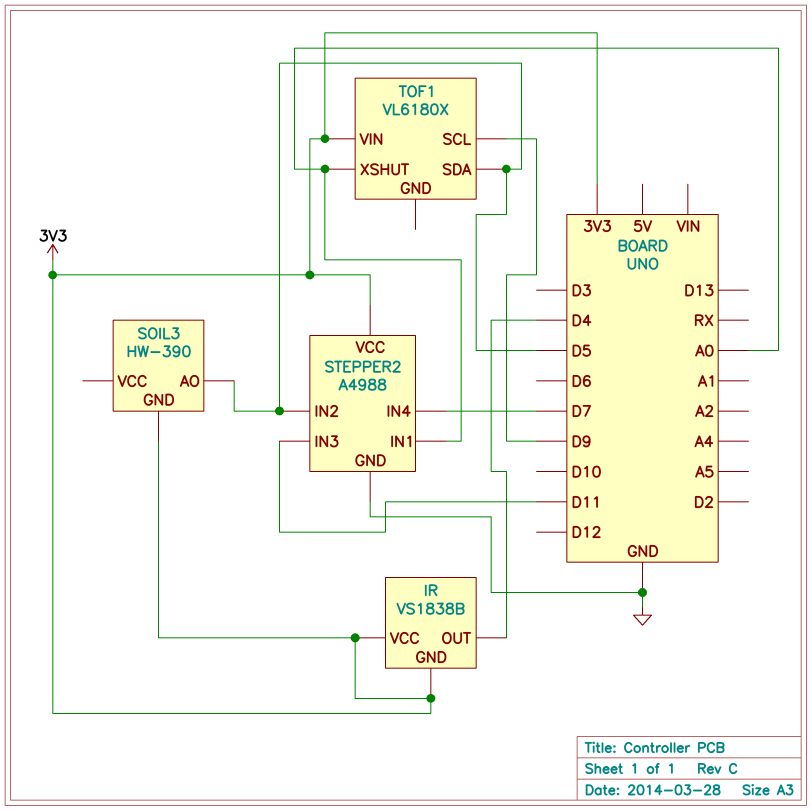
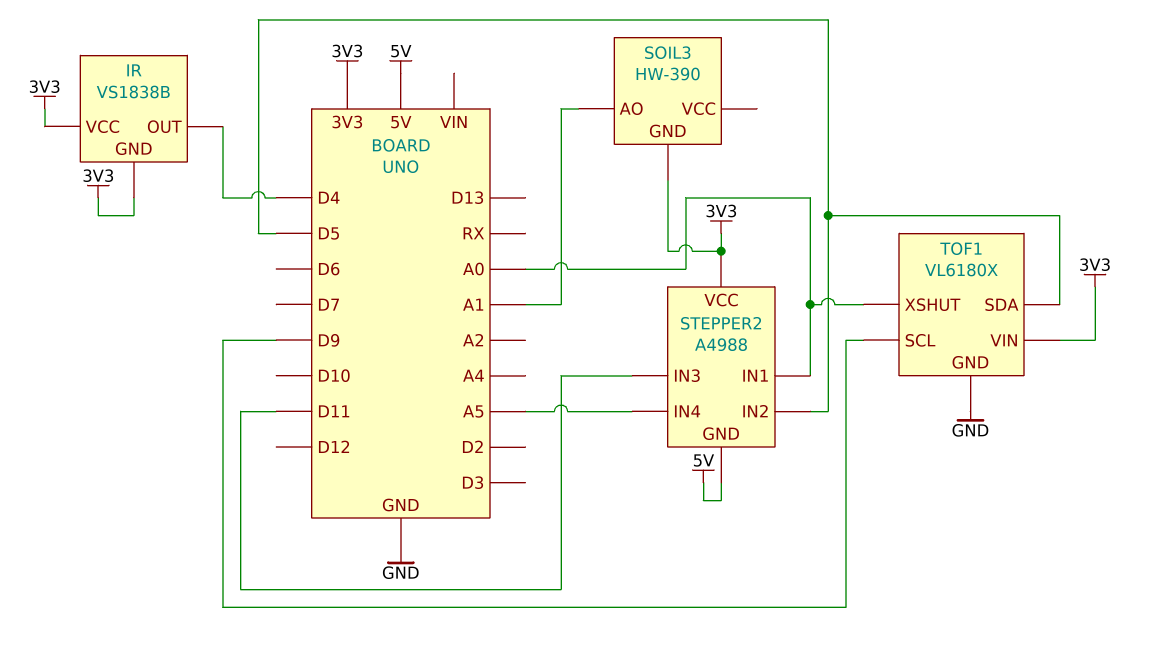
SOIL3 pin AO: D5 -> A1
STEPPER2 pin GND: GND -> 5V
STEPPER2 pin IN4: D7 -> A5
TOF1 pin GND: none -> GND

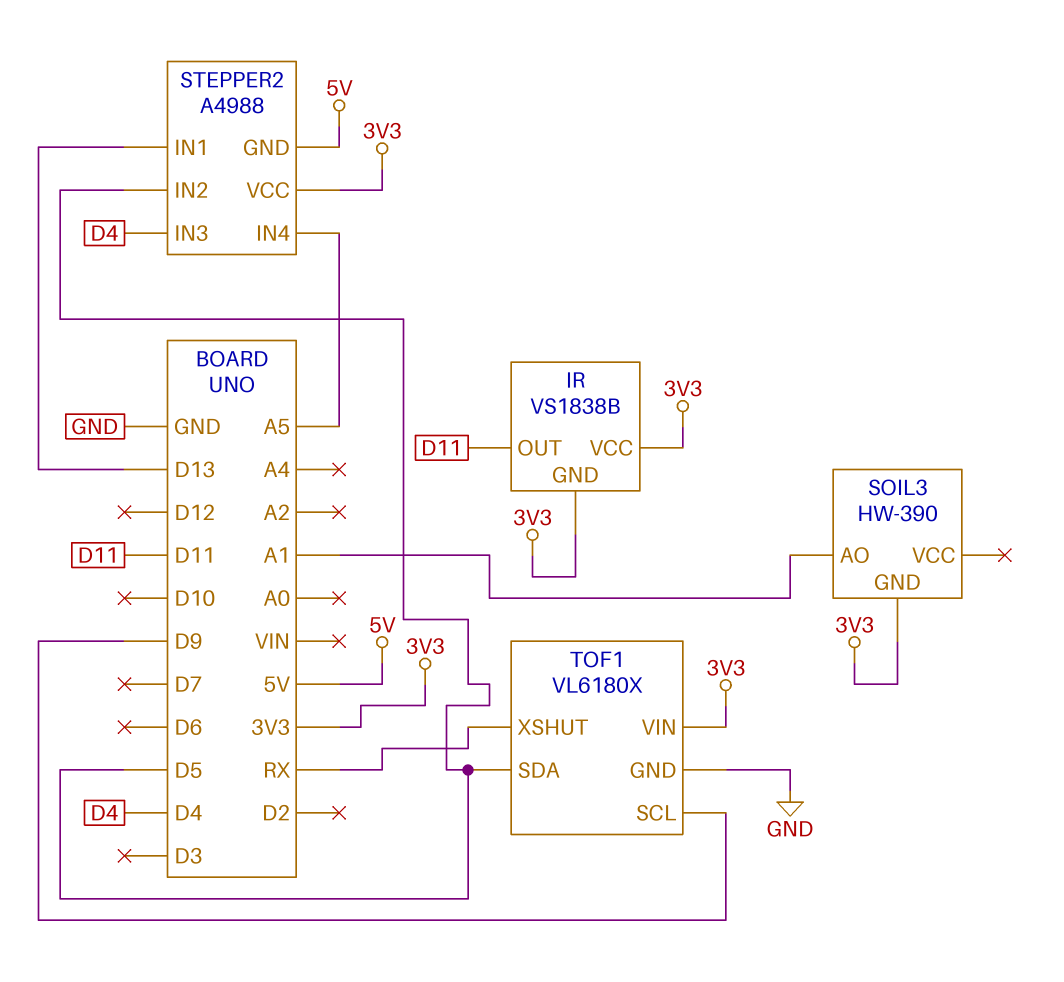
IR pin OUT: D4 -> D11
STEPPER2 pin IN1: A0 -> D13
STEPPER2 pin IN3: D11 -> D4
TOF1 pin XSHUT: A0 -> RX

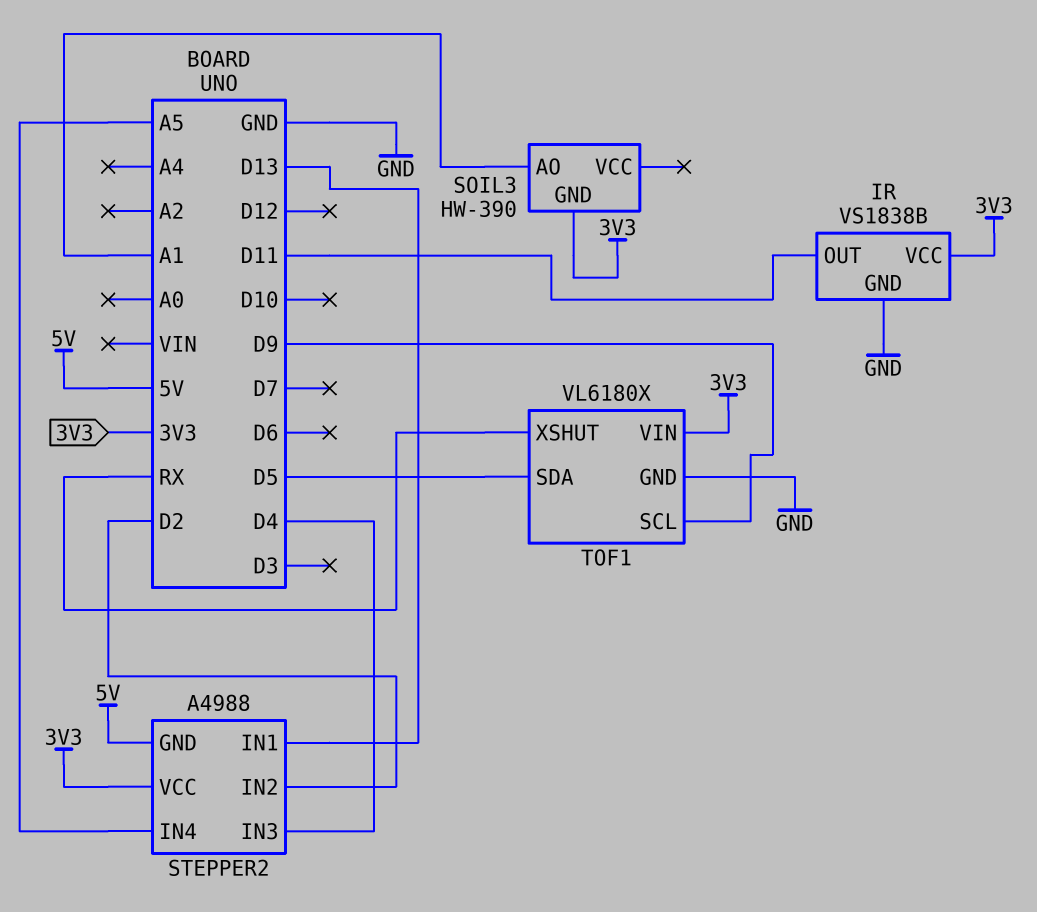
IR pin GND: 3V3 -> GND
STEPPER2 pin IN2: D5 -> D2

